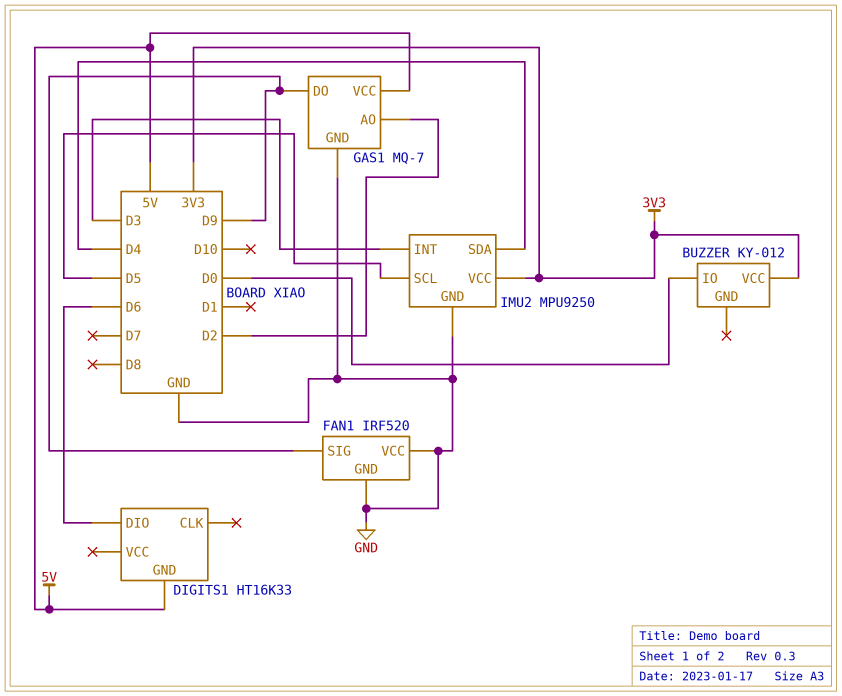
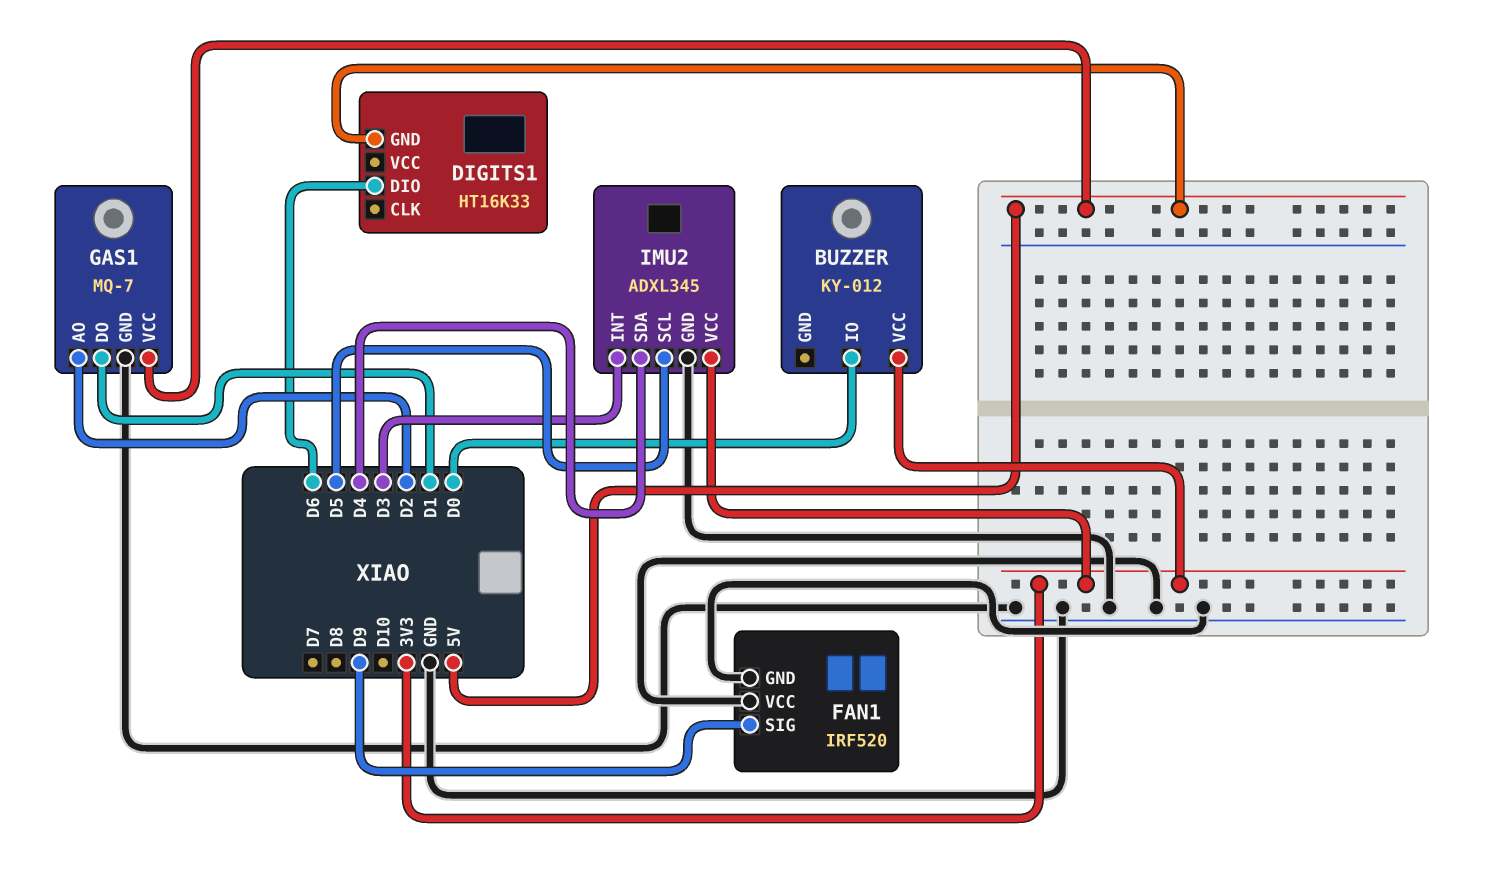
GAS1 pin DO: D9 -> D1
IMU2: MPU9250 -> ADXL345

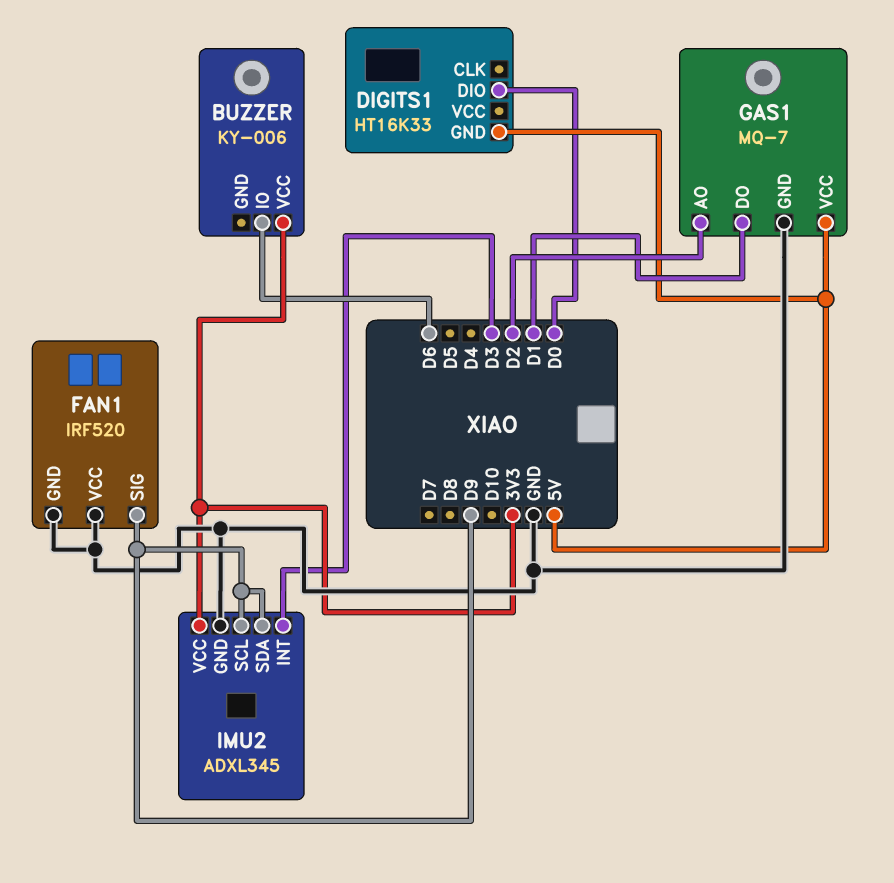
BUZZER: KY-012 -> KY-006
BUZZER pin IO: D0 -> D6
DIGITS1 pin DIO: D6 -> D0
IMU2 pin SCL: D5 -> D9
IMU2 pin SDA: D4 -> D9

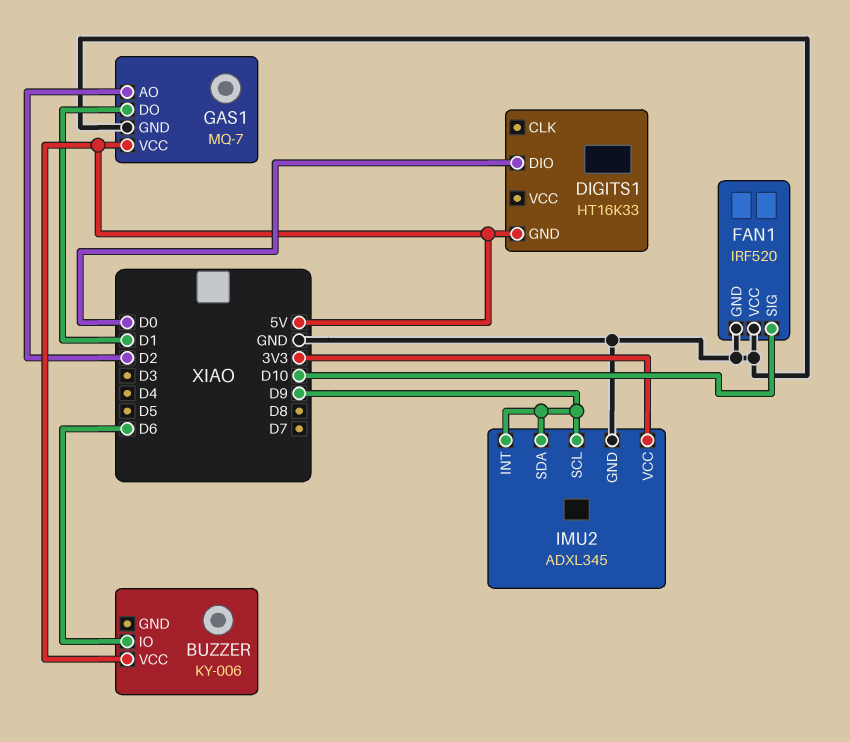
BUZZER pin VCC: 3V3 -> 5V
FAN1 pin SIG: D9 -> D10
IMU2 pin INT: D3 -> D9

